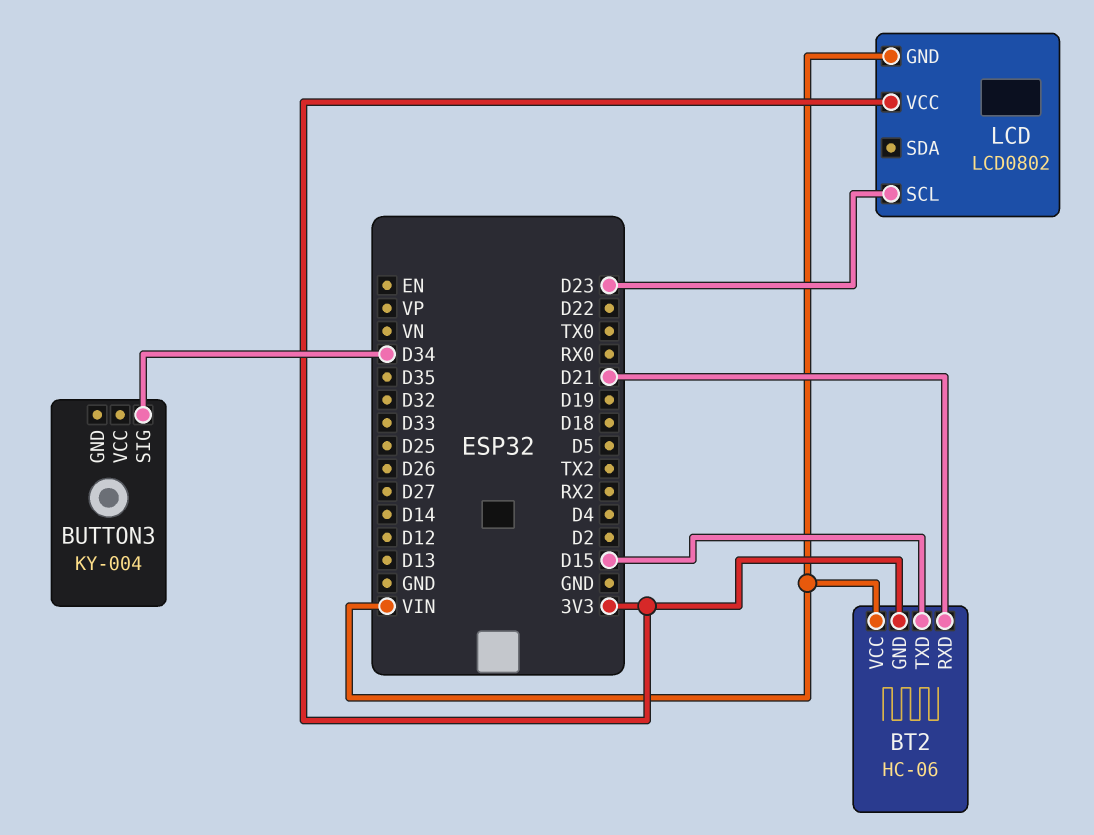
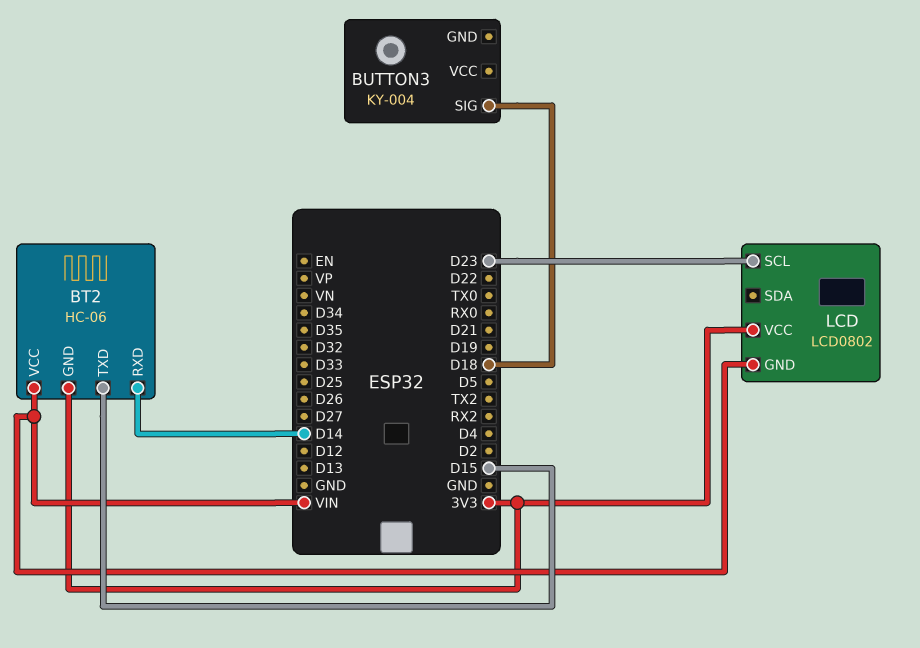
BT2 pin RXD: D21 -> D14
BUTTON3 pin SIG: D34 -> D18

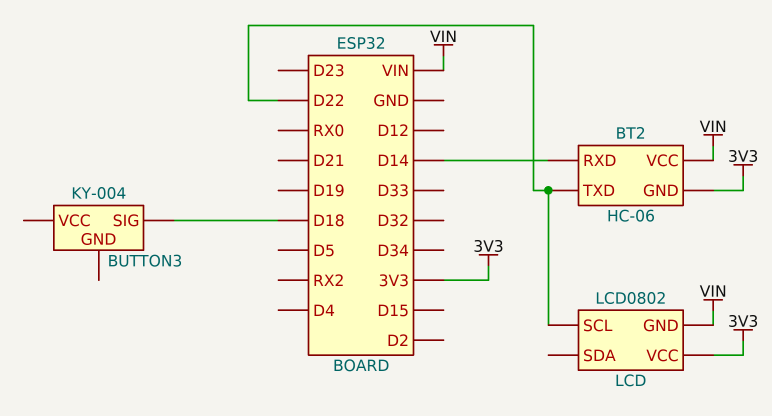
BT2 pin TXD: D15 -> D22
LCD pin SCL: D23 -> D22

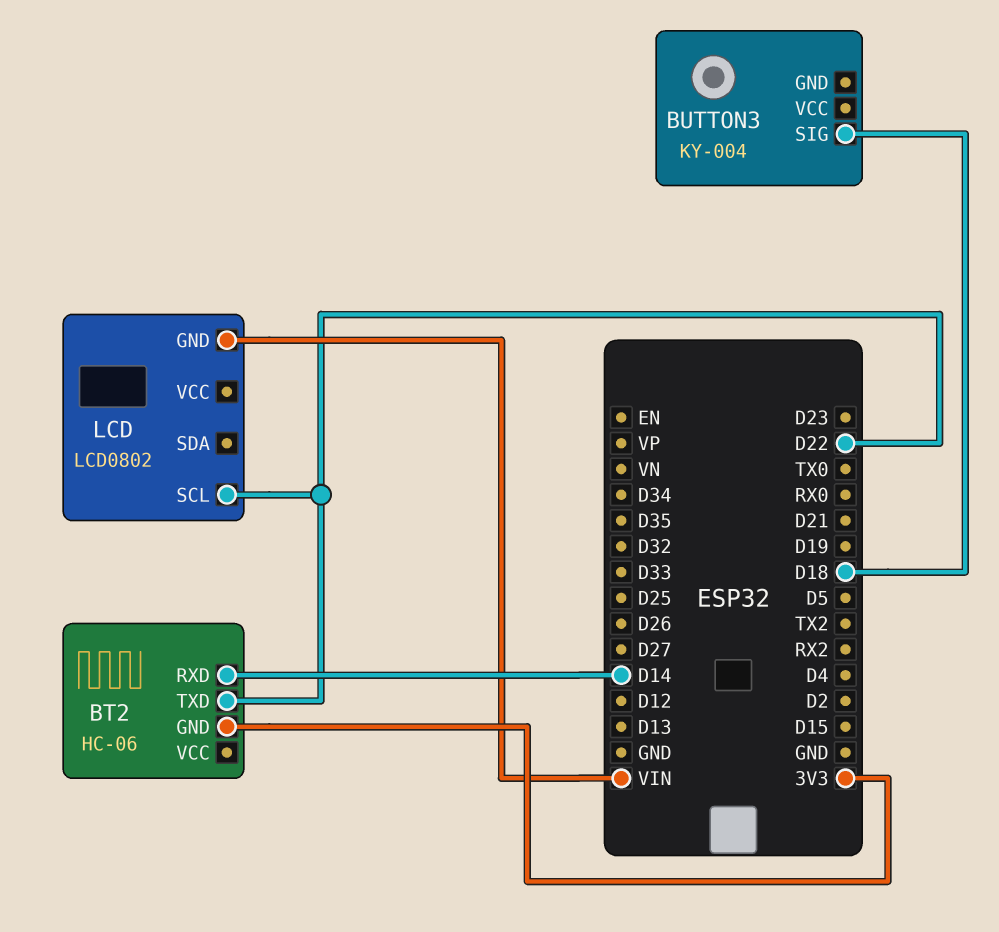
BT2 pin VCC: VIN -> none
LCD pin VCC: 3V3 -> none

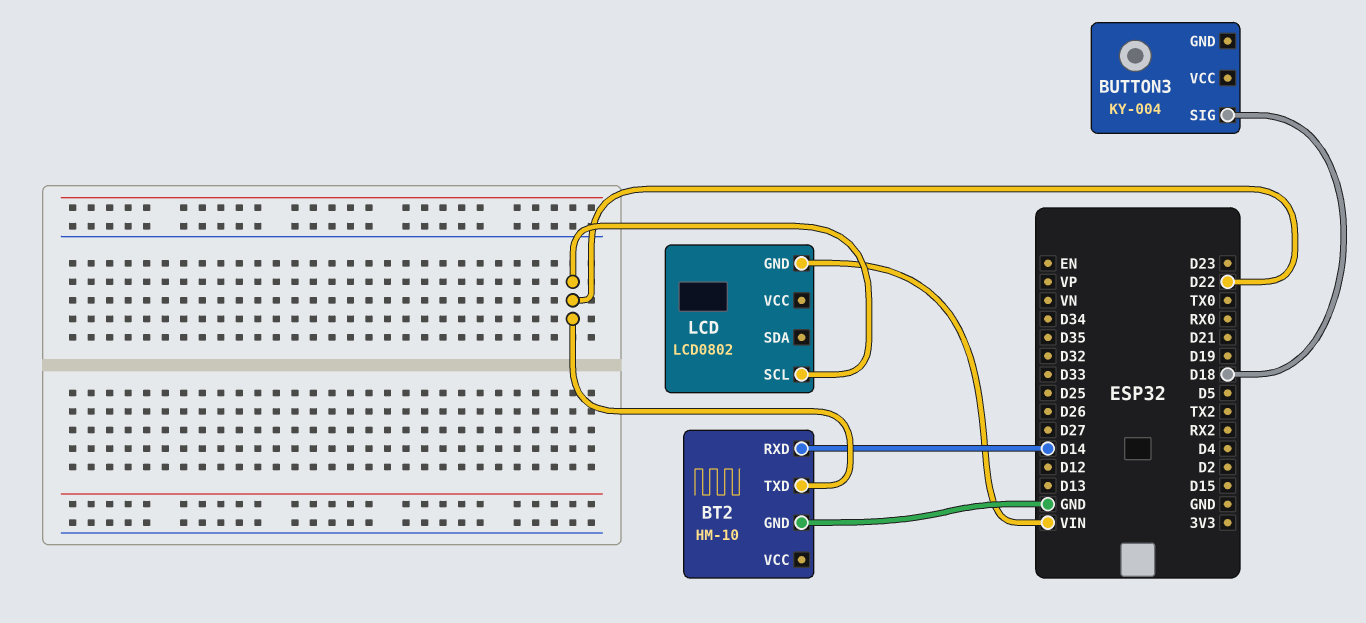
BT2: HC-06 -> HM-10
BT2 pin GND: 3V3 -> GND

